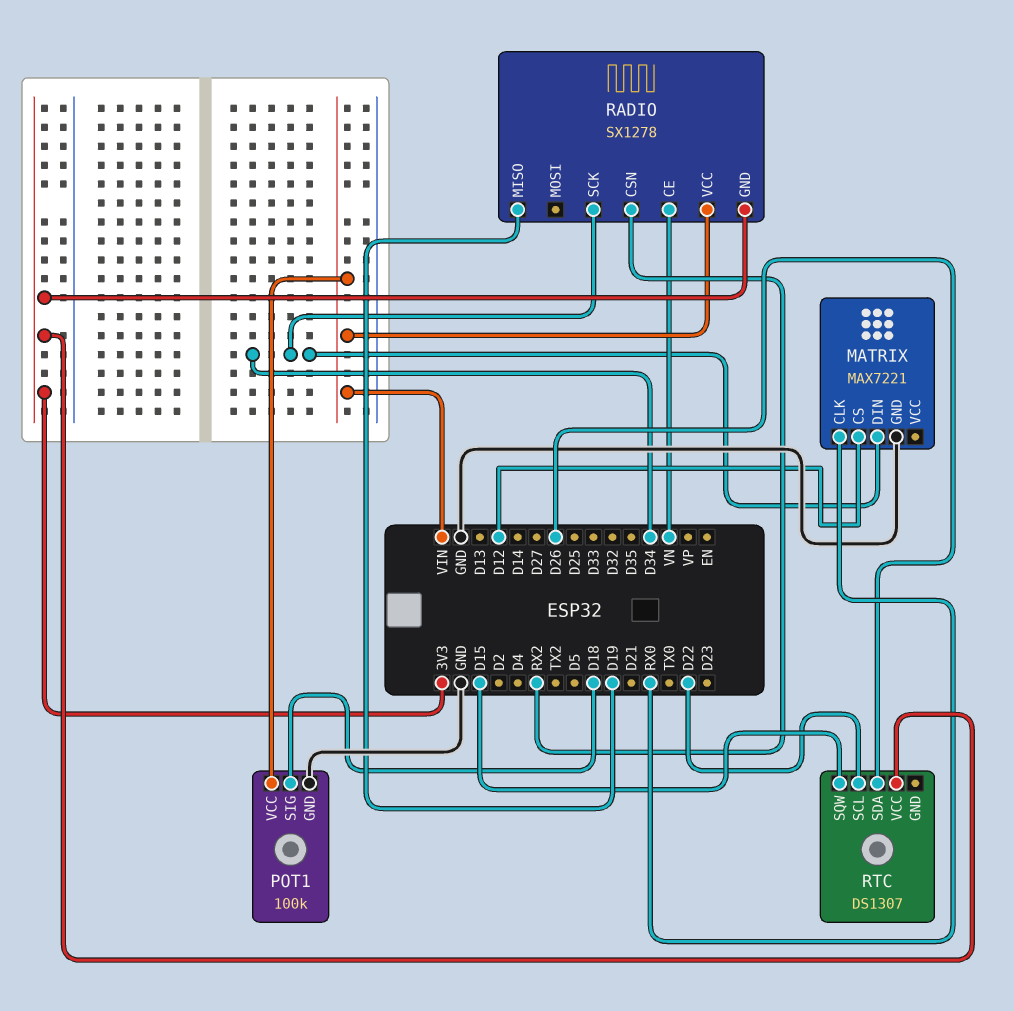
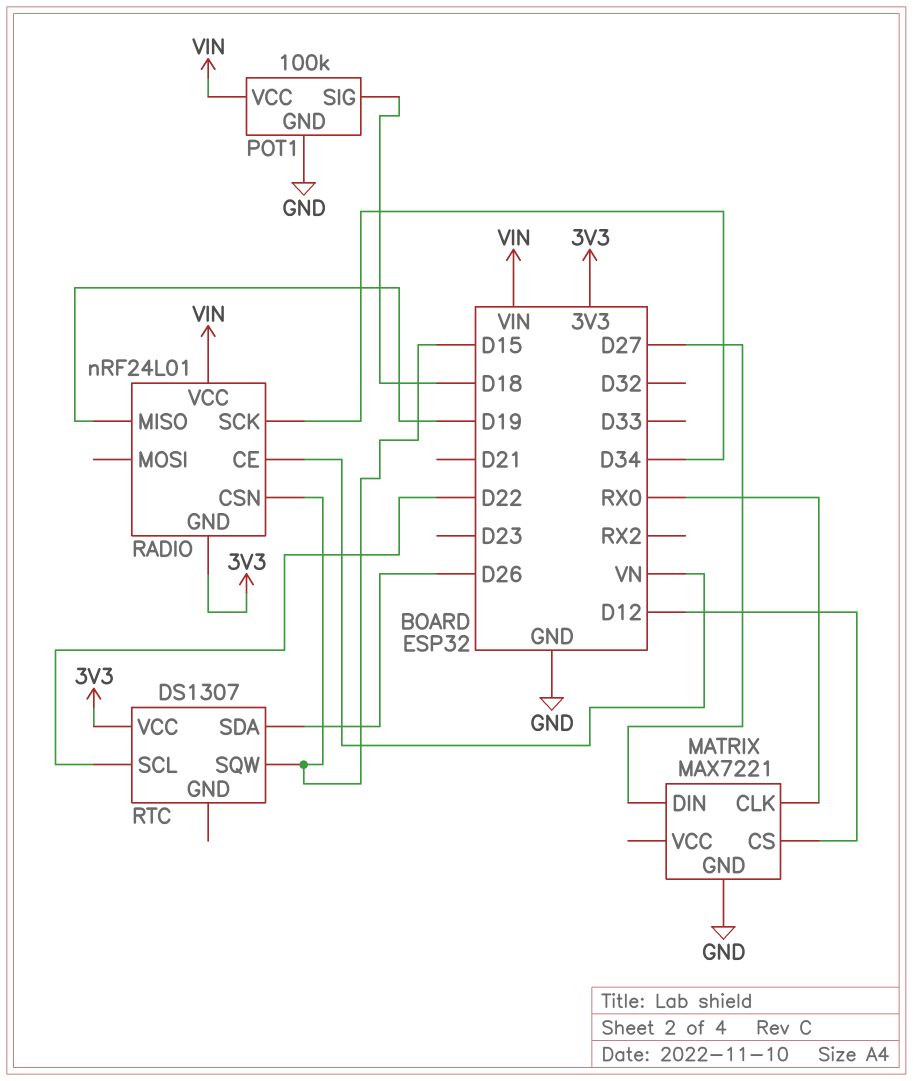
MATRIX pin DIN: D34 -> D27
RADIO: SX1278 -> nRF24L01
RADIO pin CSN: RX2 -> D15

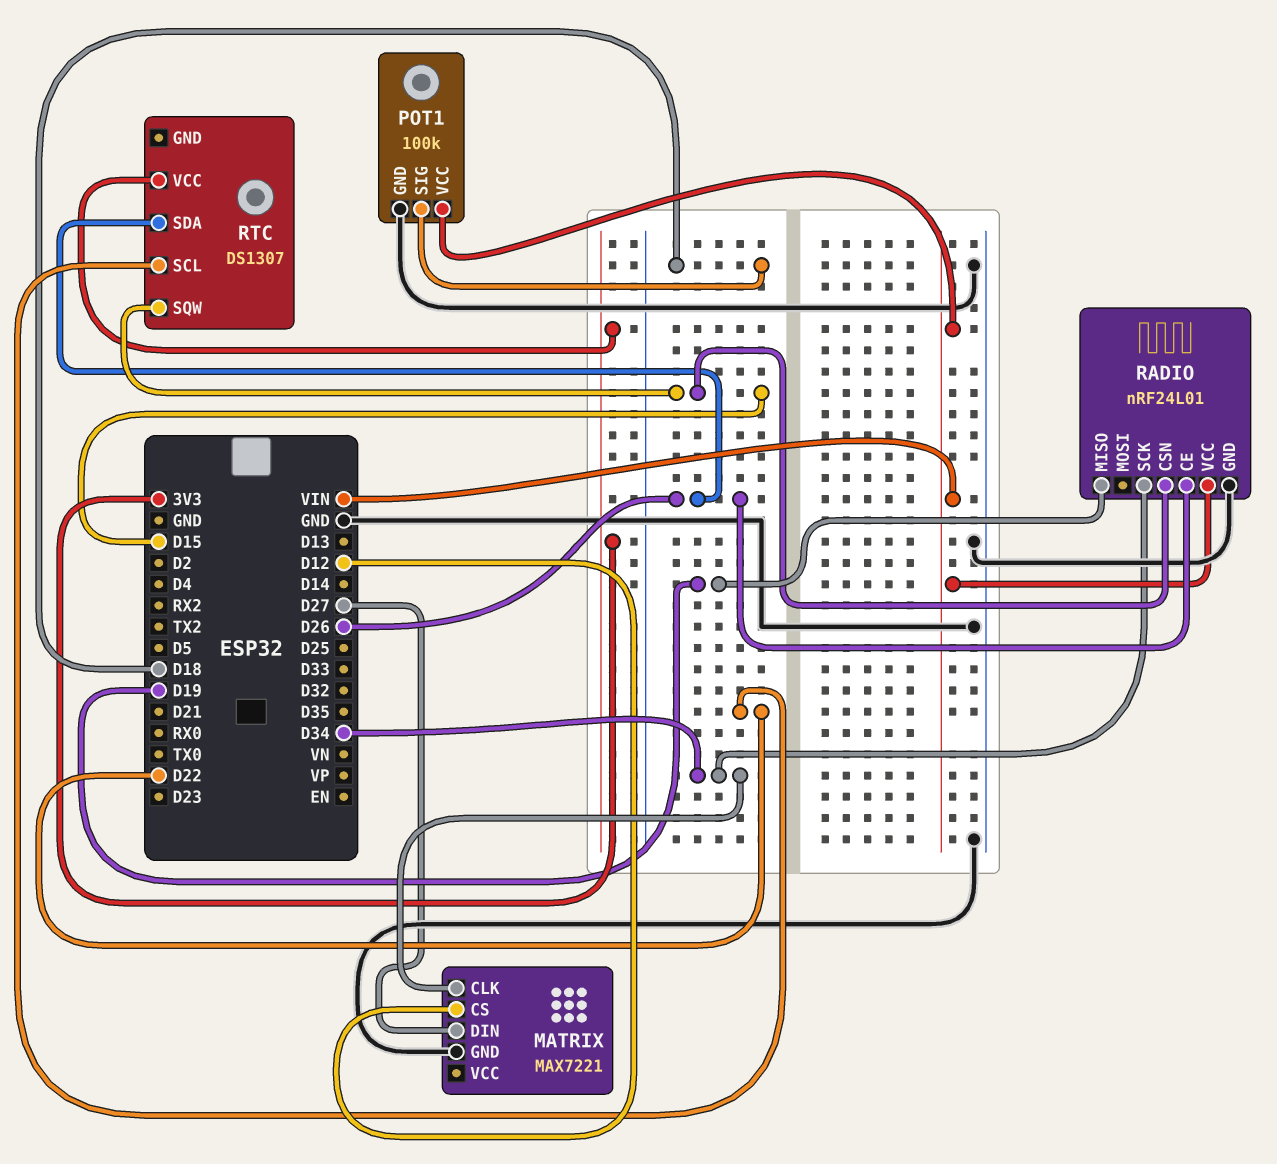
MATRIX pin CLK: RX0 -> D34
RADIO pin CE: VN -> D26
RADIO pin GND: 3V3 -> GND

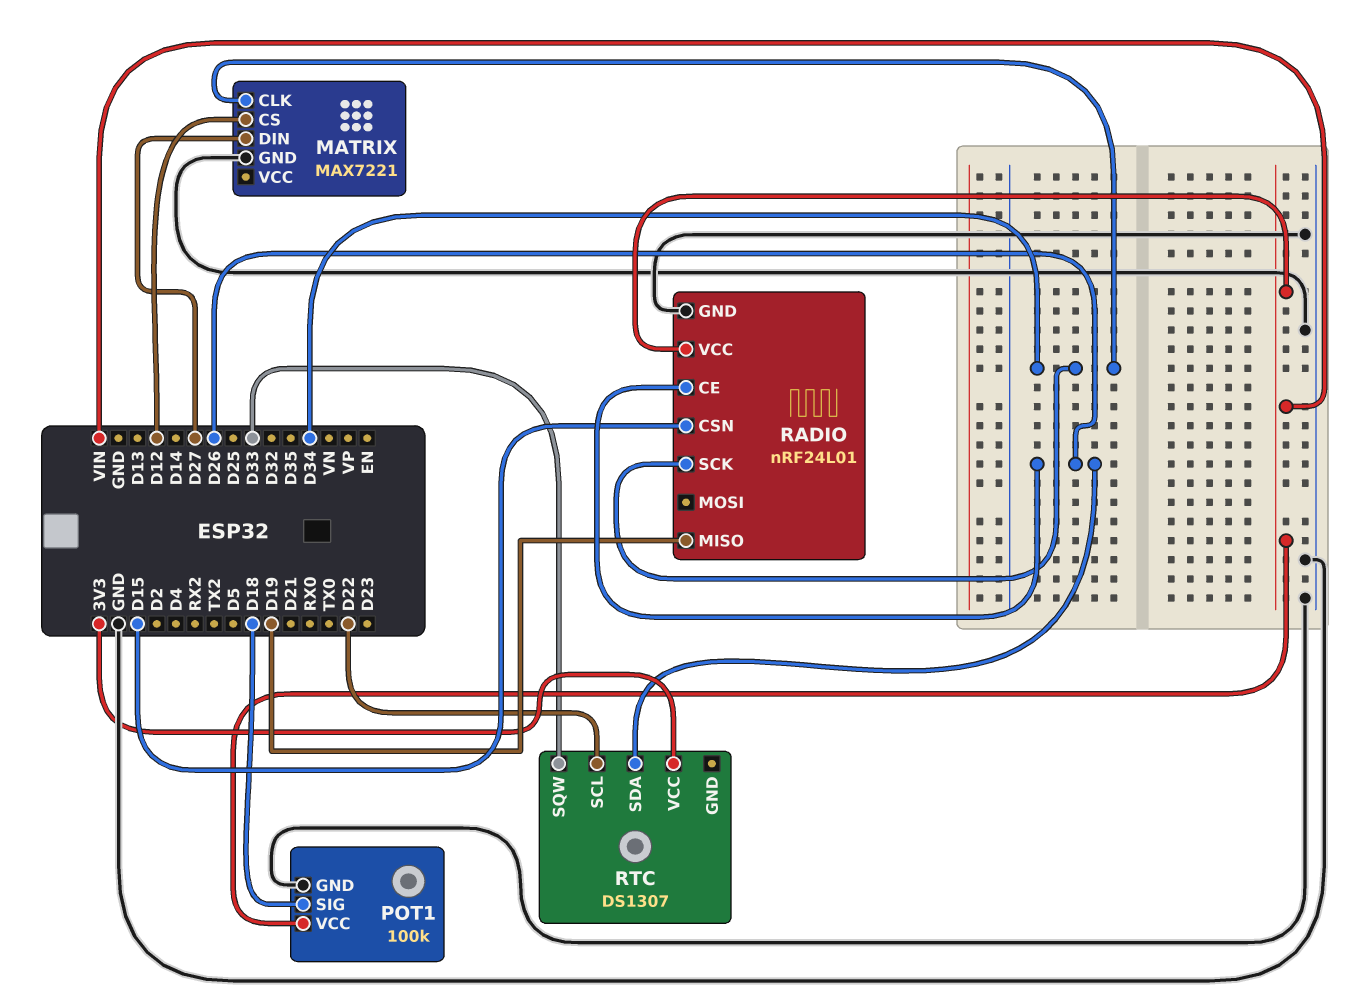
RTC pin SQW: D15 -> D33

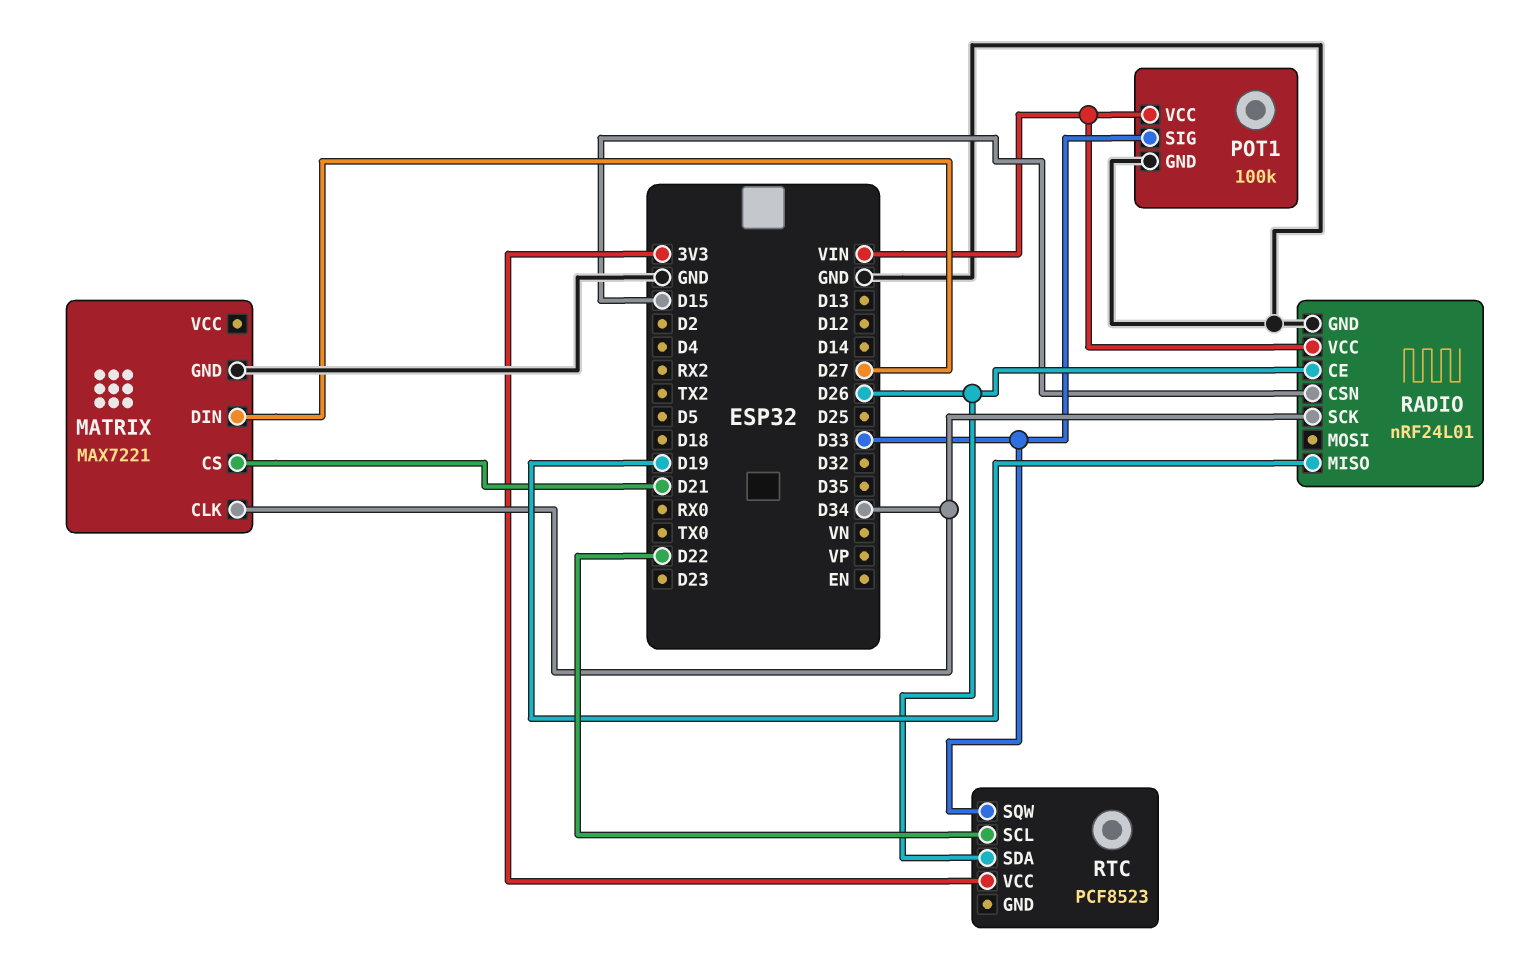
MATRIX pin CS: D12 -> D21
POT1 pin SIG: D18 -> D33
RTC: DS1307 -> PCF8523

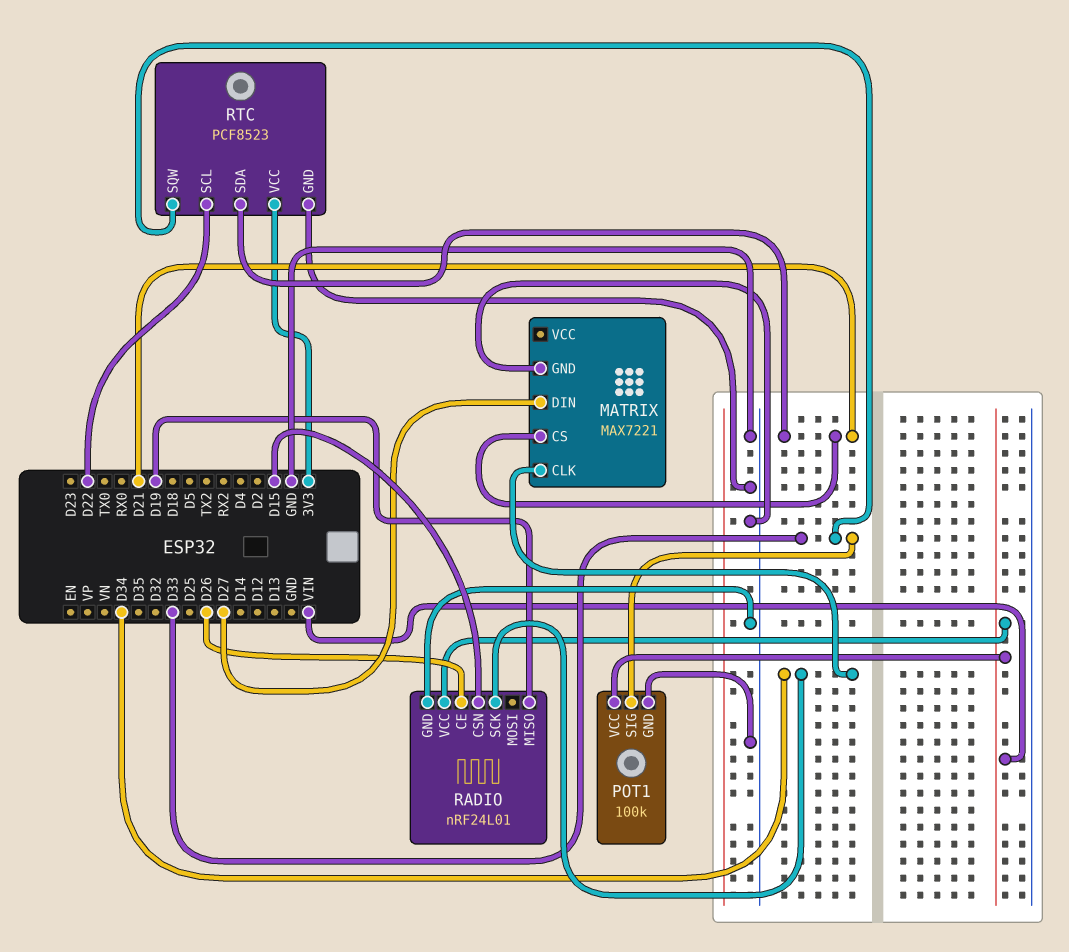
RTC pin GND: none -> GND
RTC pin SDA: D26 -> D21

